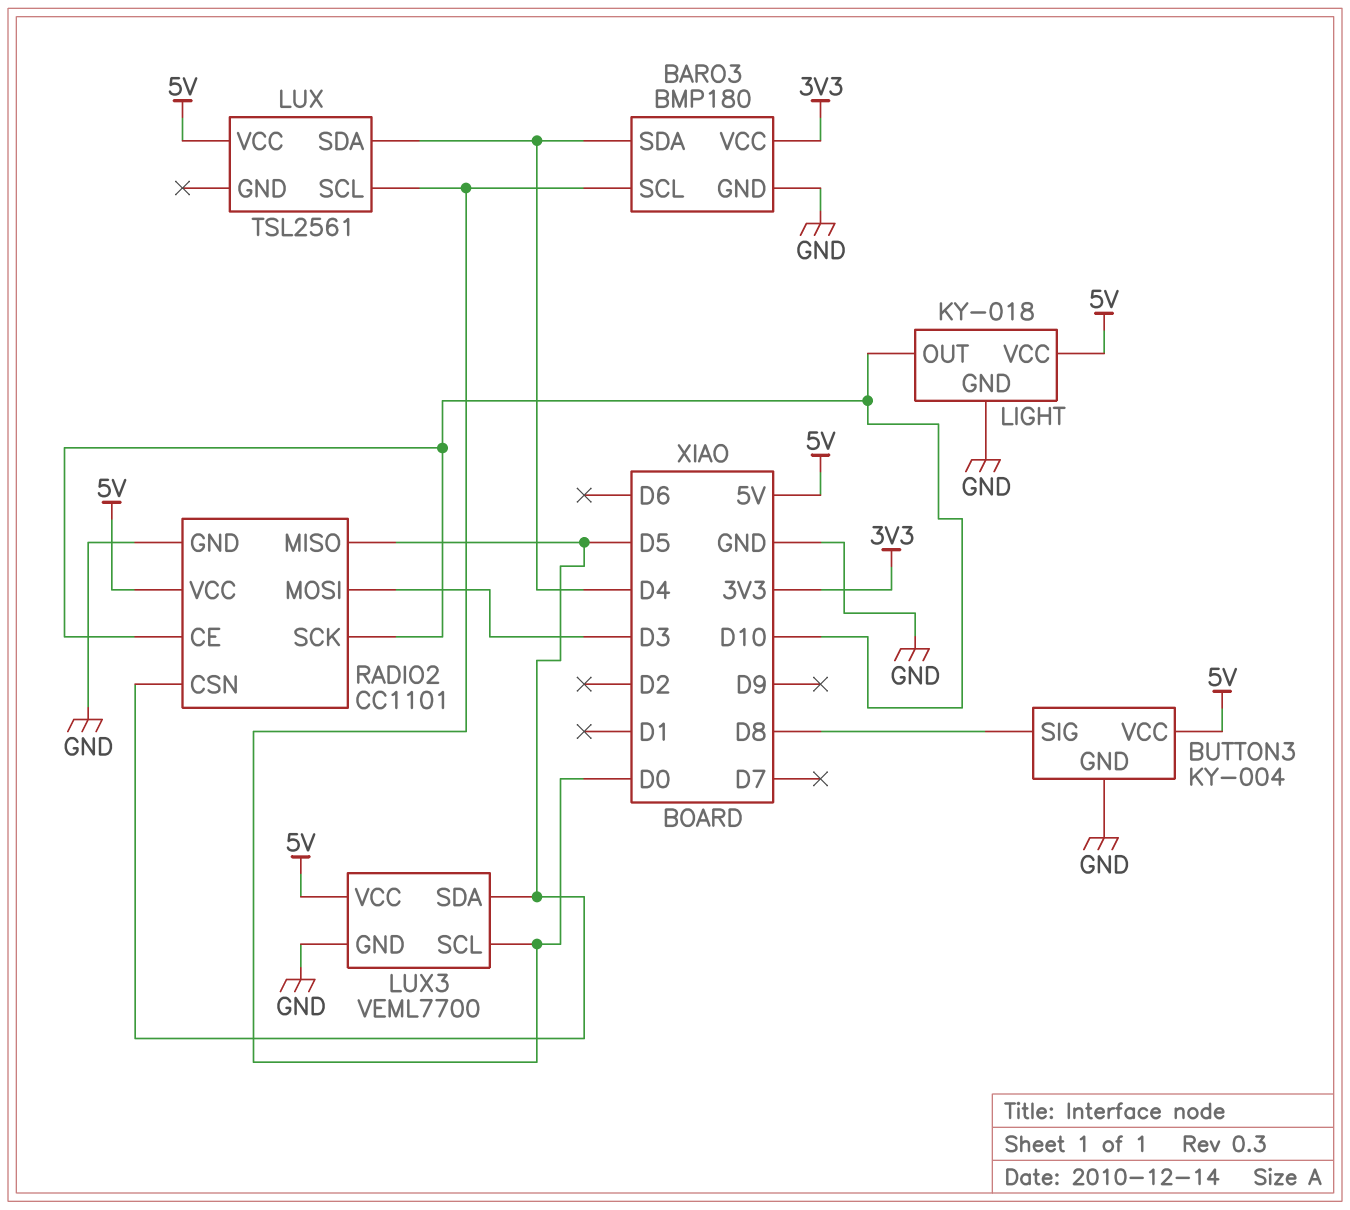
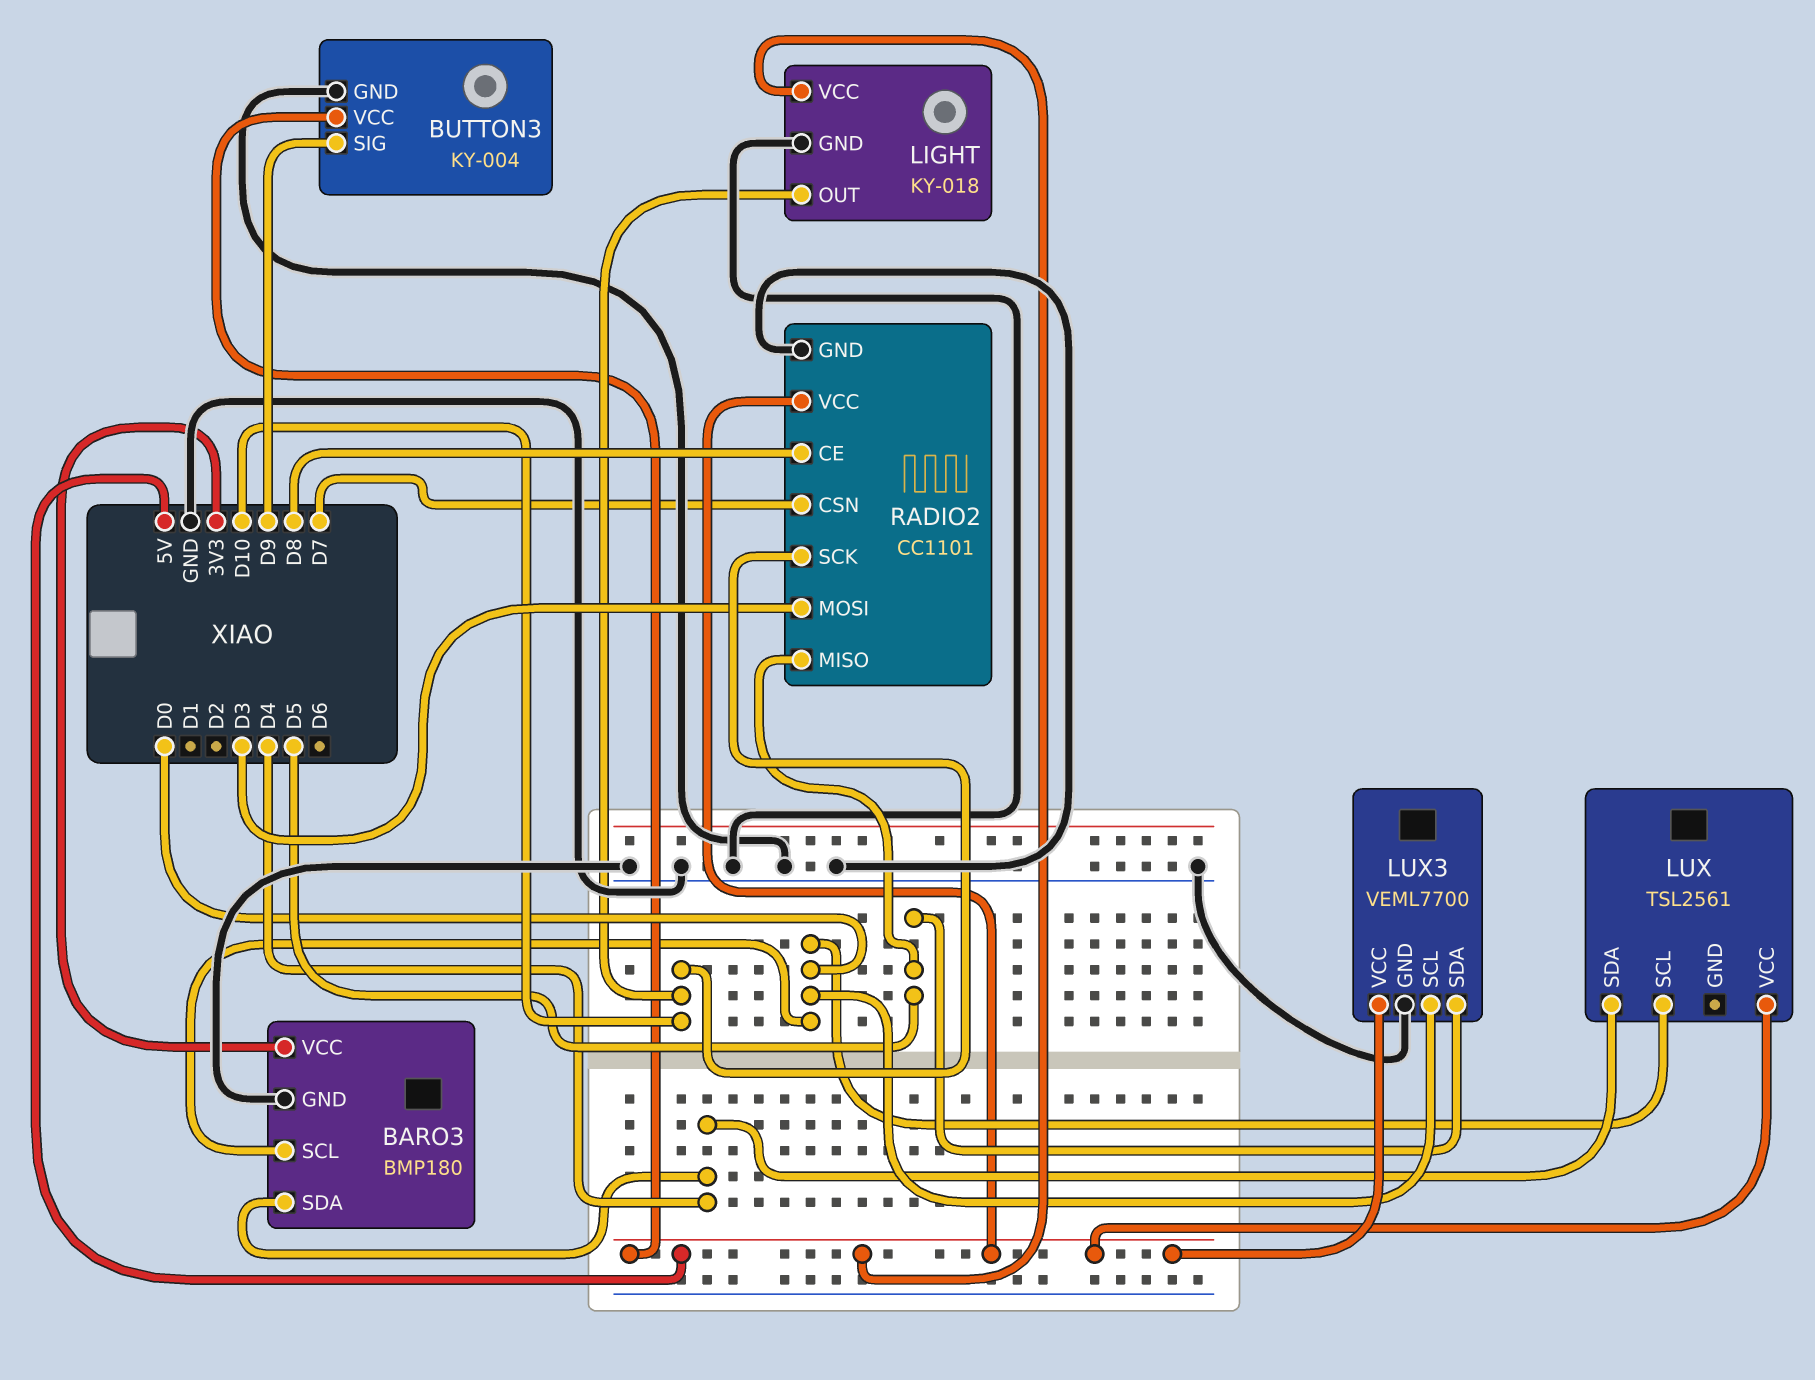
BUTTON3 pin SIG: D8 -> D9
RADIO2 pin CE: D10 -> D8
RADIO2 pin CSN: D5 -> D7

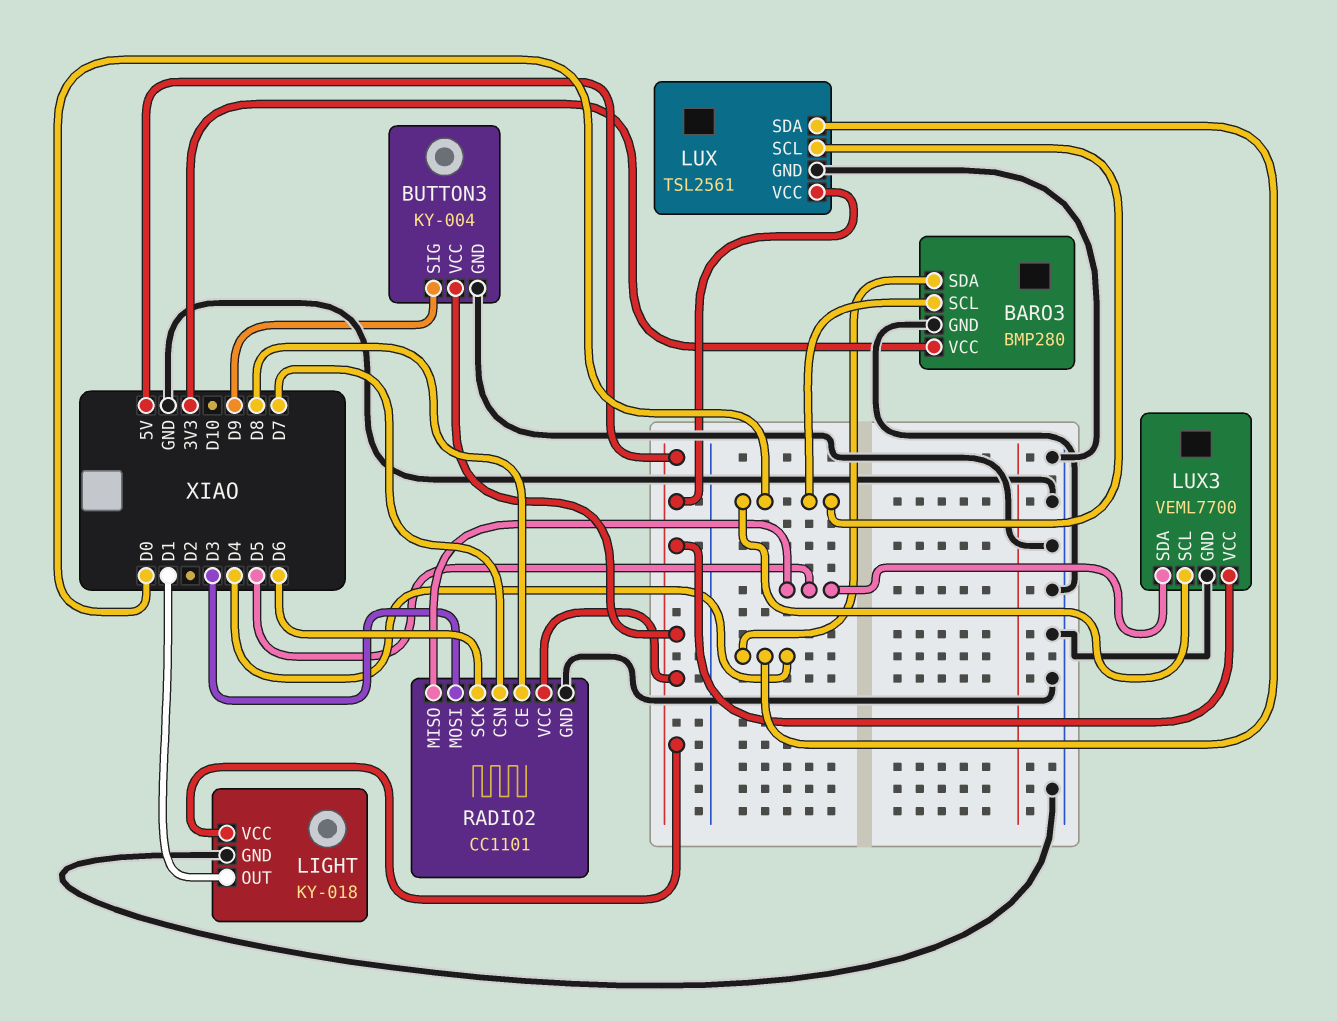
BARO3: BMP180 -> BMP280
LIGHT pin OUT: D10 -> D1
LUX pin GND: none -> GND
RADIO2 pin SCK: D10 -> D6

